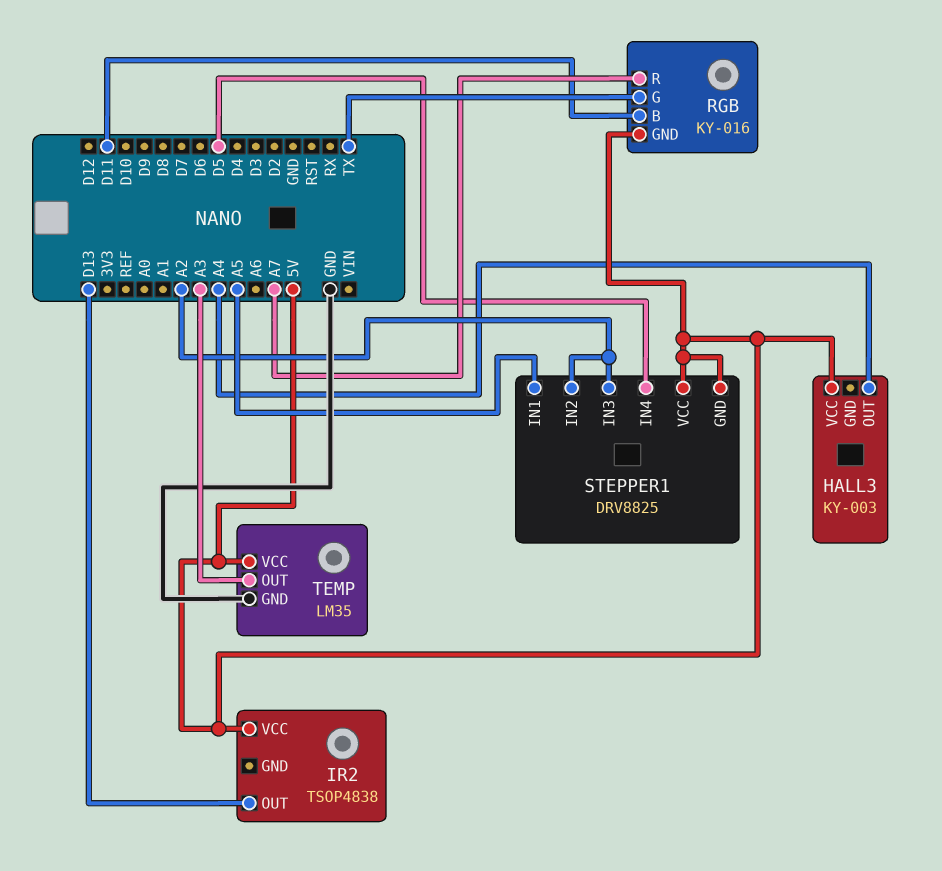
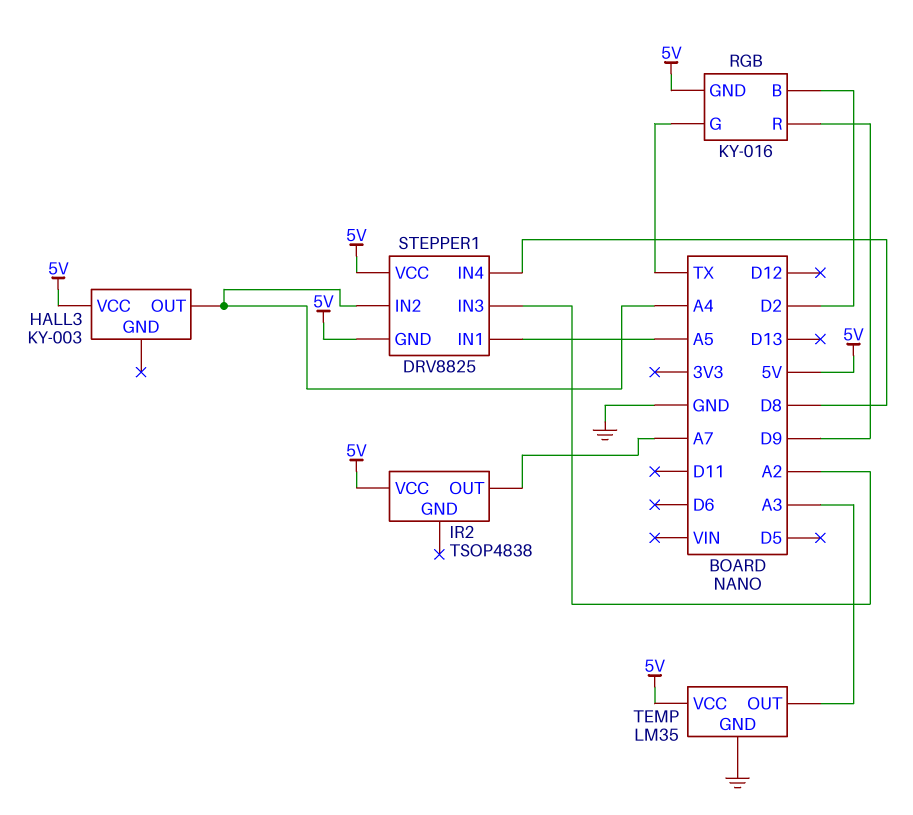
IR2 pin OUT: D13 -> A7
RGB pin B: D11 -> D2
RGB pin R: A7 -> D9
STEPPER1 pin IN2: A2 -> A4
STEPPER1 pin IN4: D5 -> D8

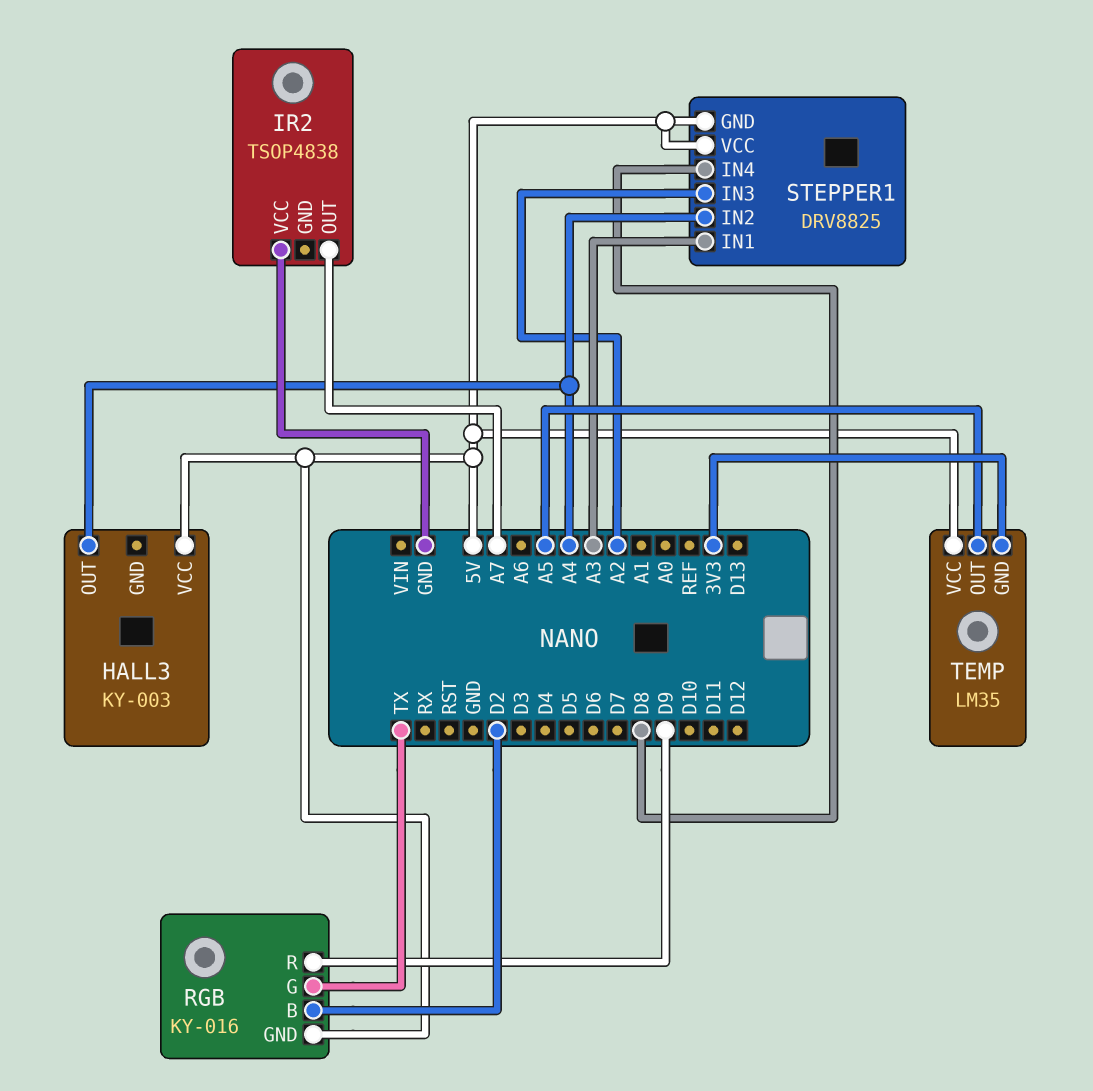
IR2 pin VCC: 5V -> GND
STEPPER1 pin IN1: A5 -> A3
TEMP pin GND: GND -> 3V3
TEMP pin OUT: A3 -> A5

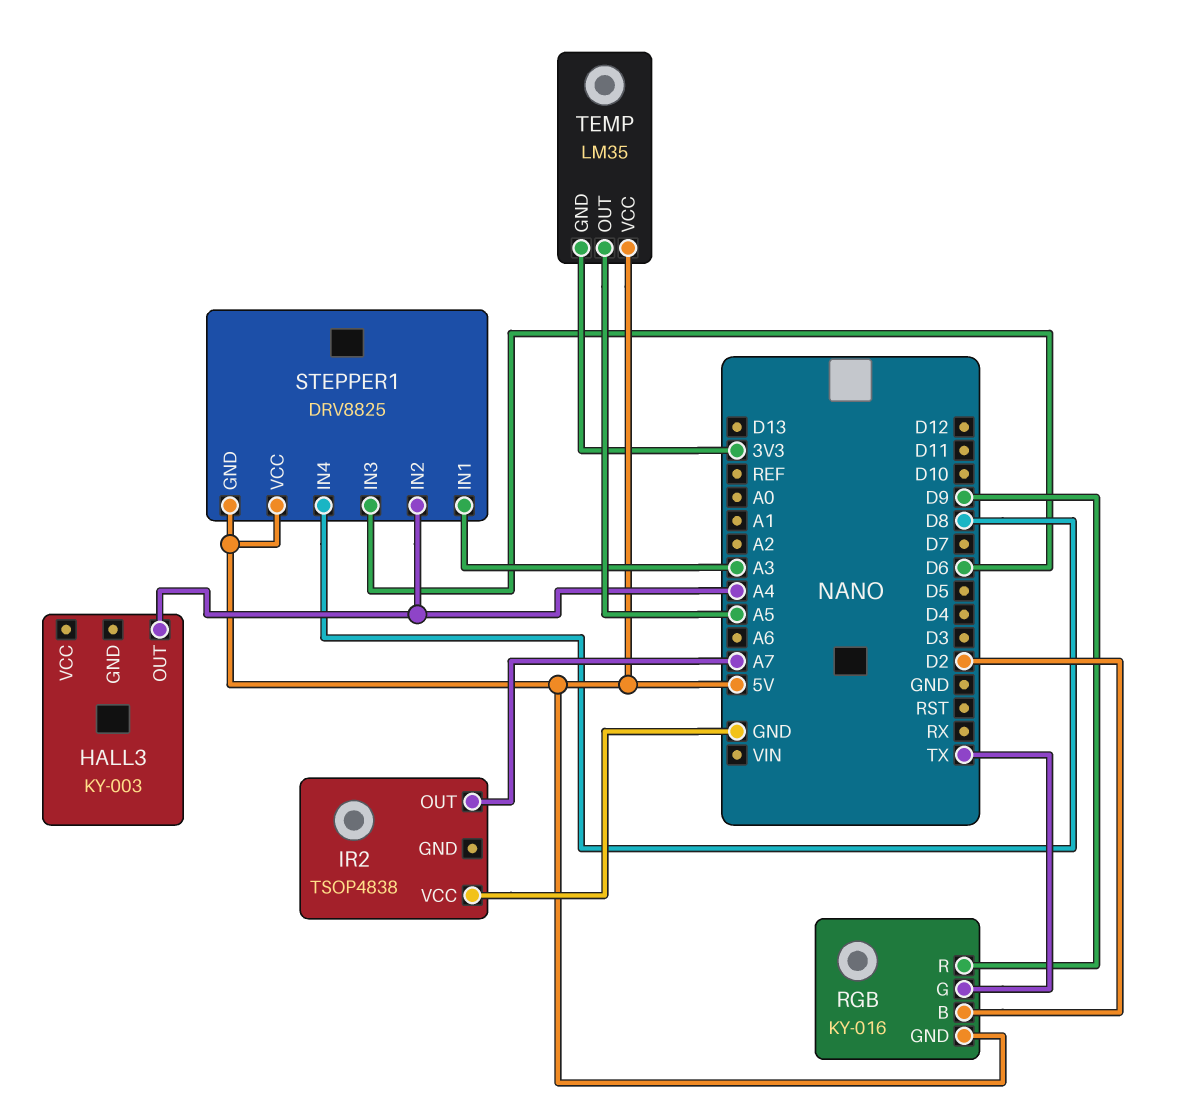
HALL3 pin VCC: 5V -> none
STEPPER1 pin IN3: A2 -> D6

